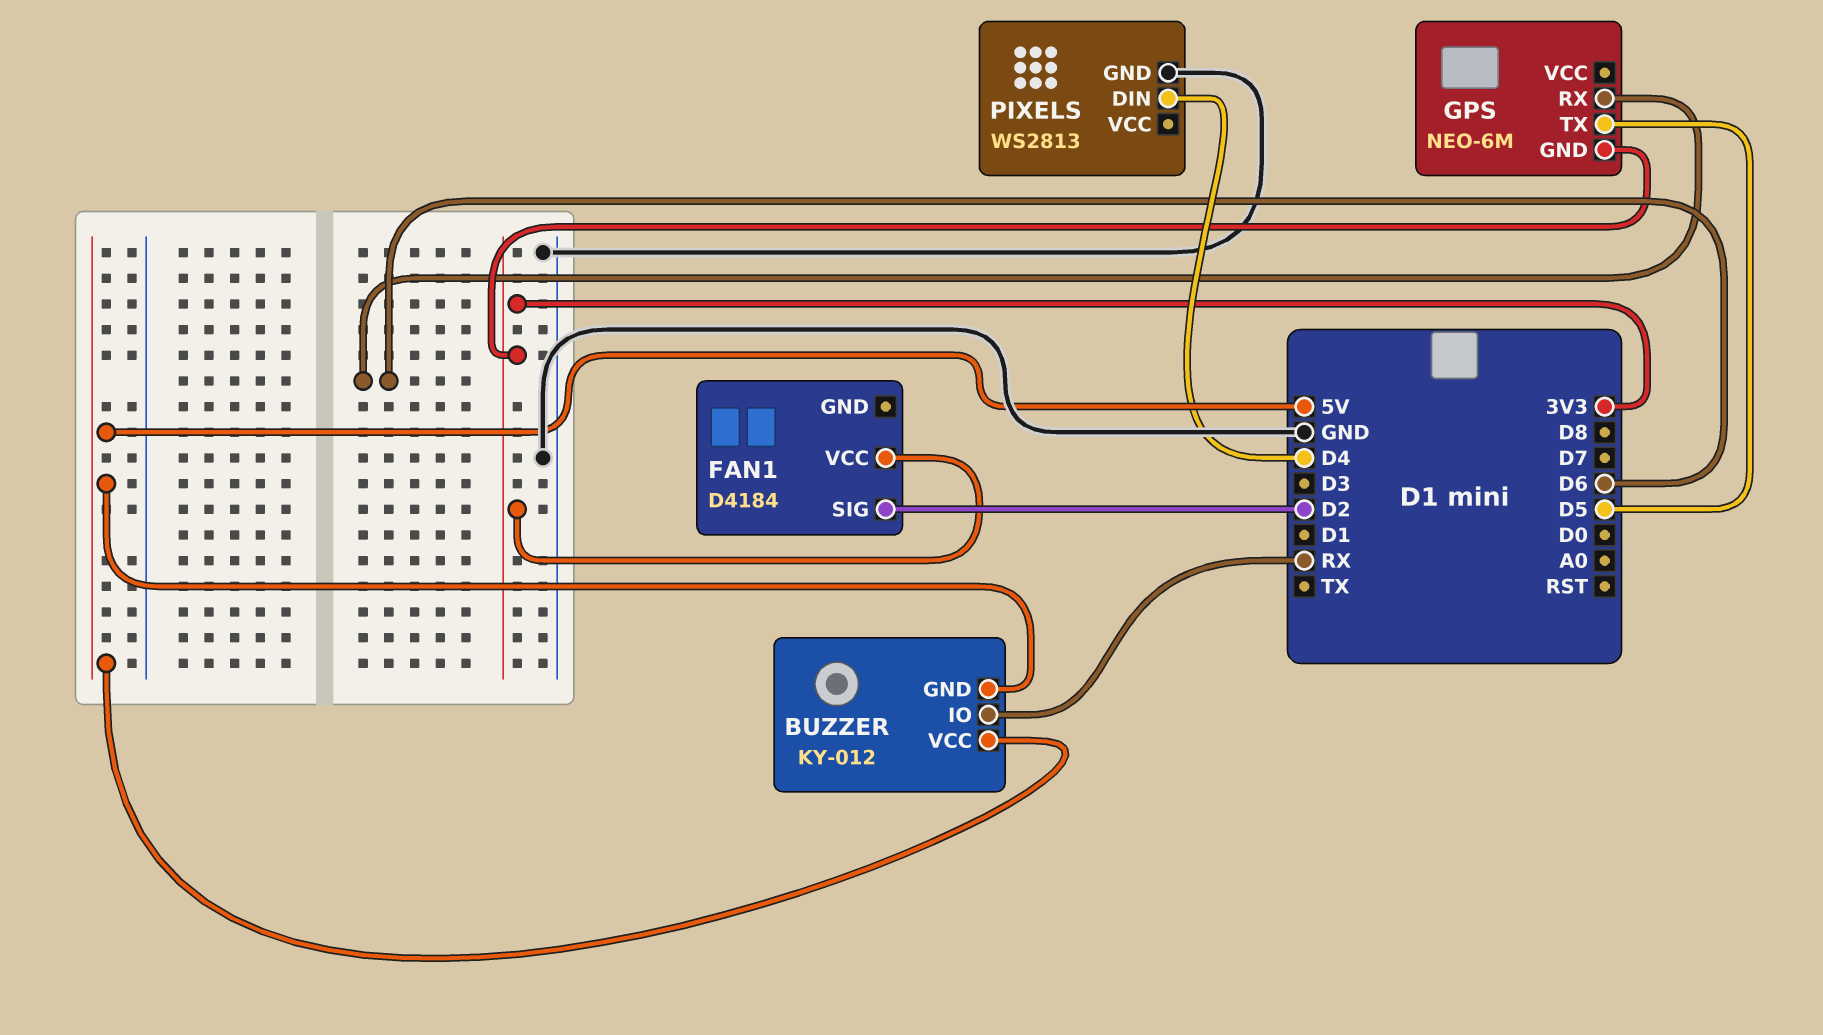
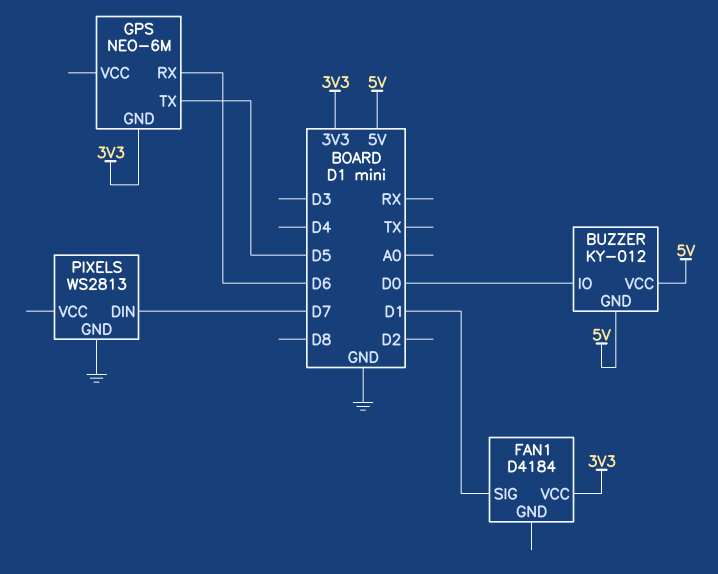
BUZZER pin IO: RX -> D0
FAN1 pin SIG: D2 -> D1
PIXELS pin DIN: D4 -> D7

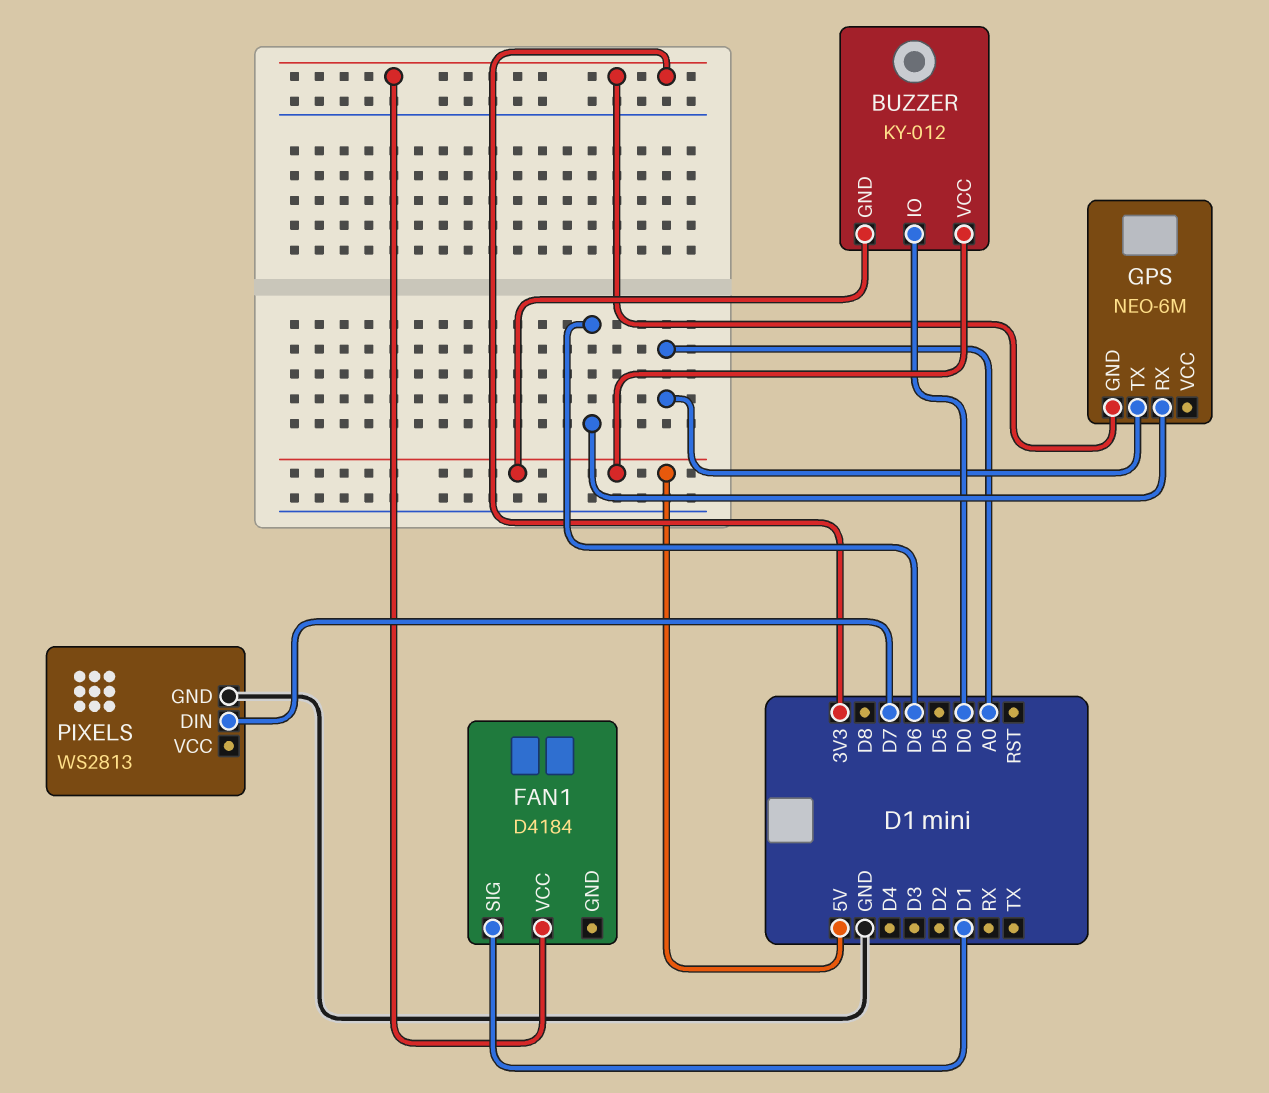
GPS pin TX: D5 -> A0

